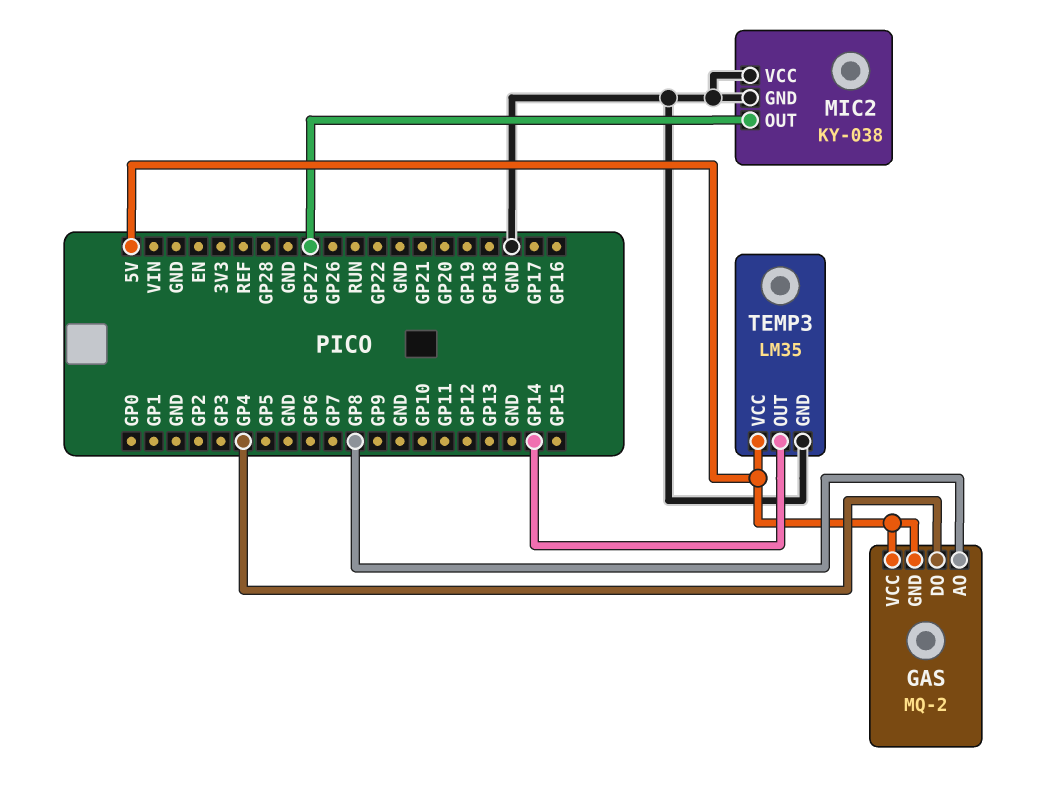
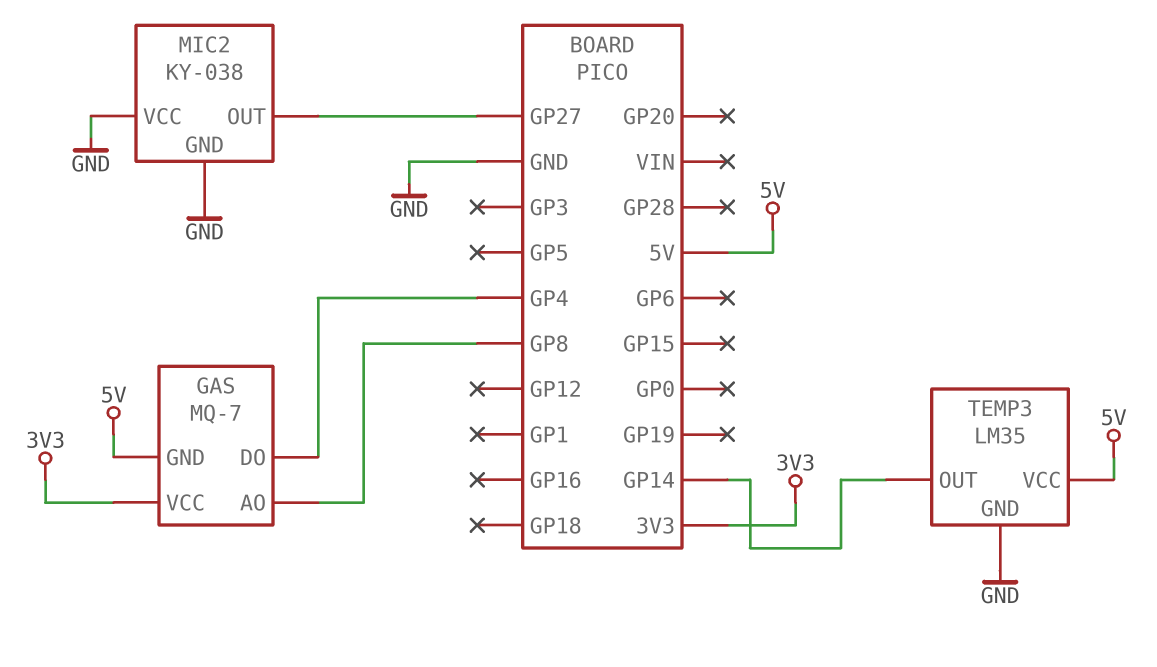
GAS: MQ-2 -> MQ-7
GAS pin VCC: 5V -> 3V3

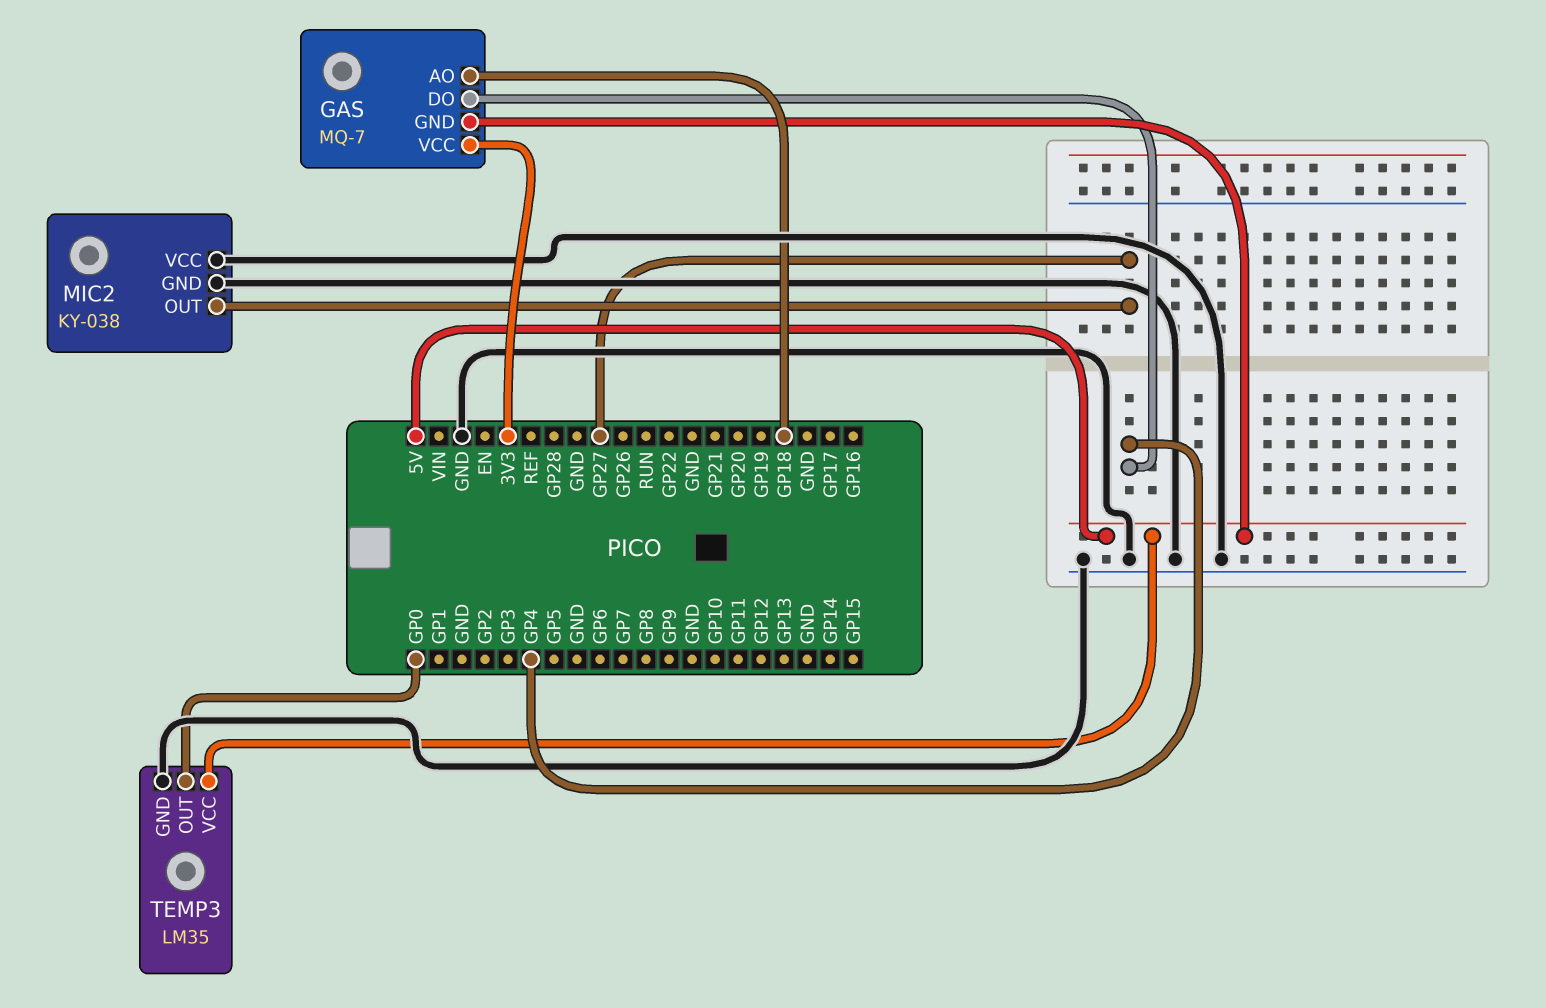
GAS pin AO: GP8 -> GP18
TEMP3 pin OUT: GP14 -> GP0

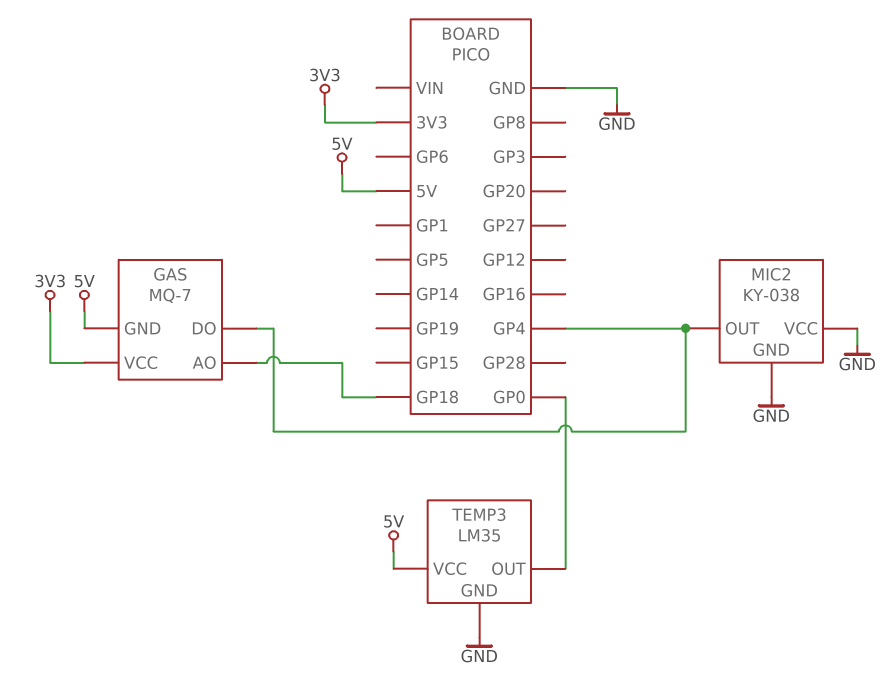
MIC2 pin OUT: GP27 -> GP4

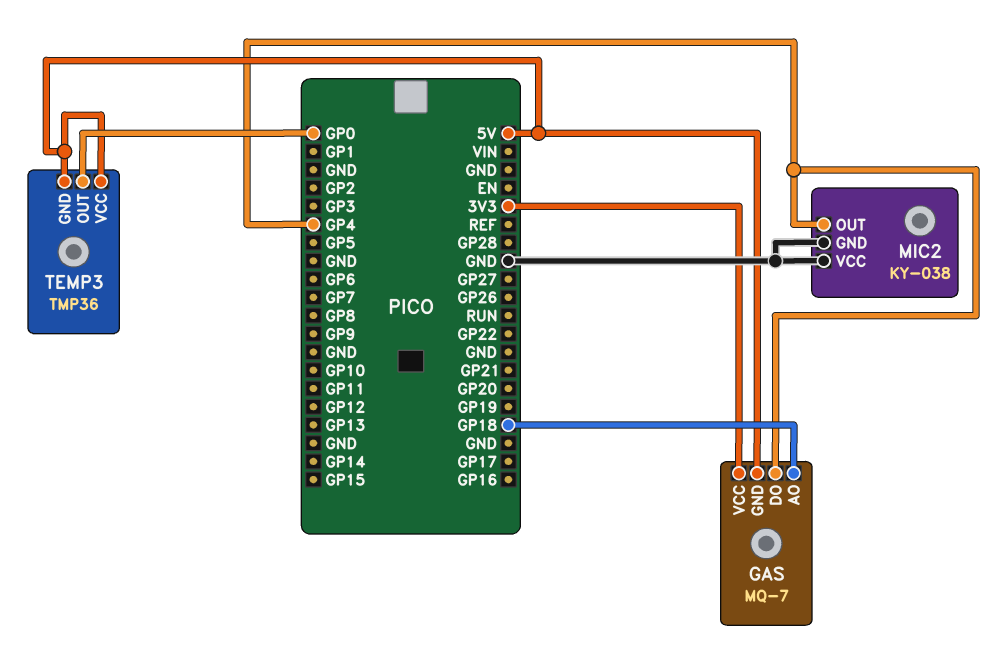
TEMP3: LM35 -> TMP36
TEMP3 pin GND: GND -> 5V

